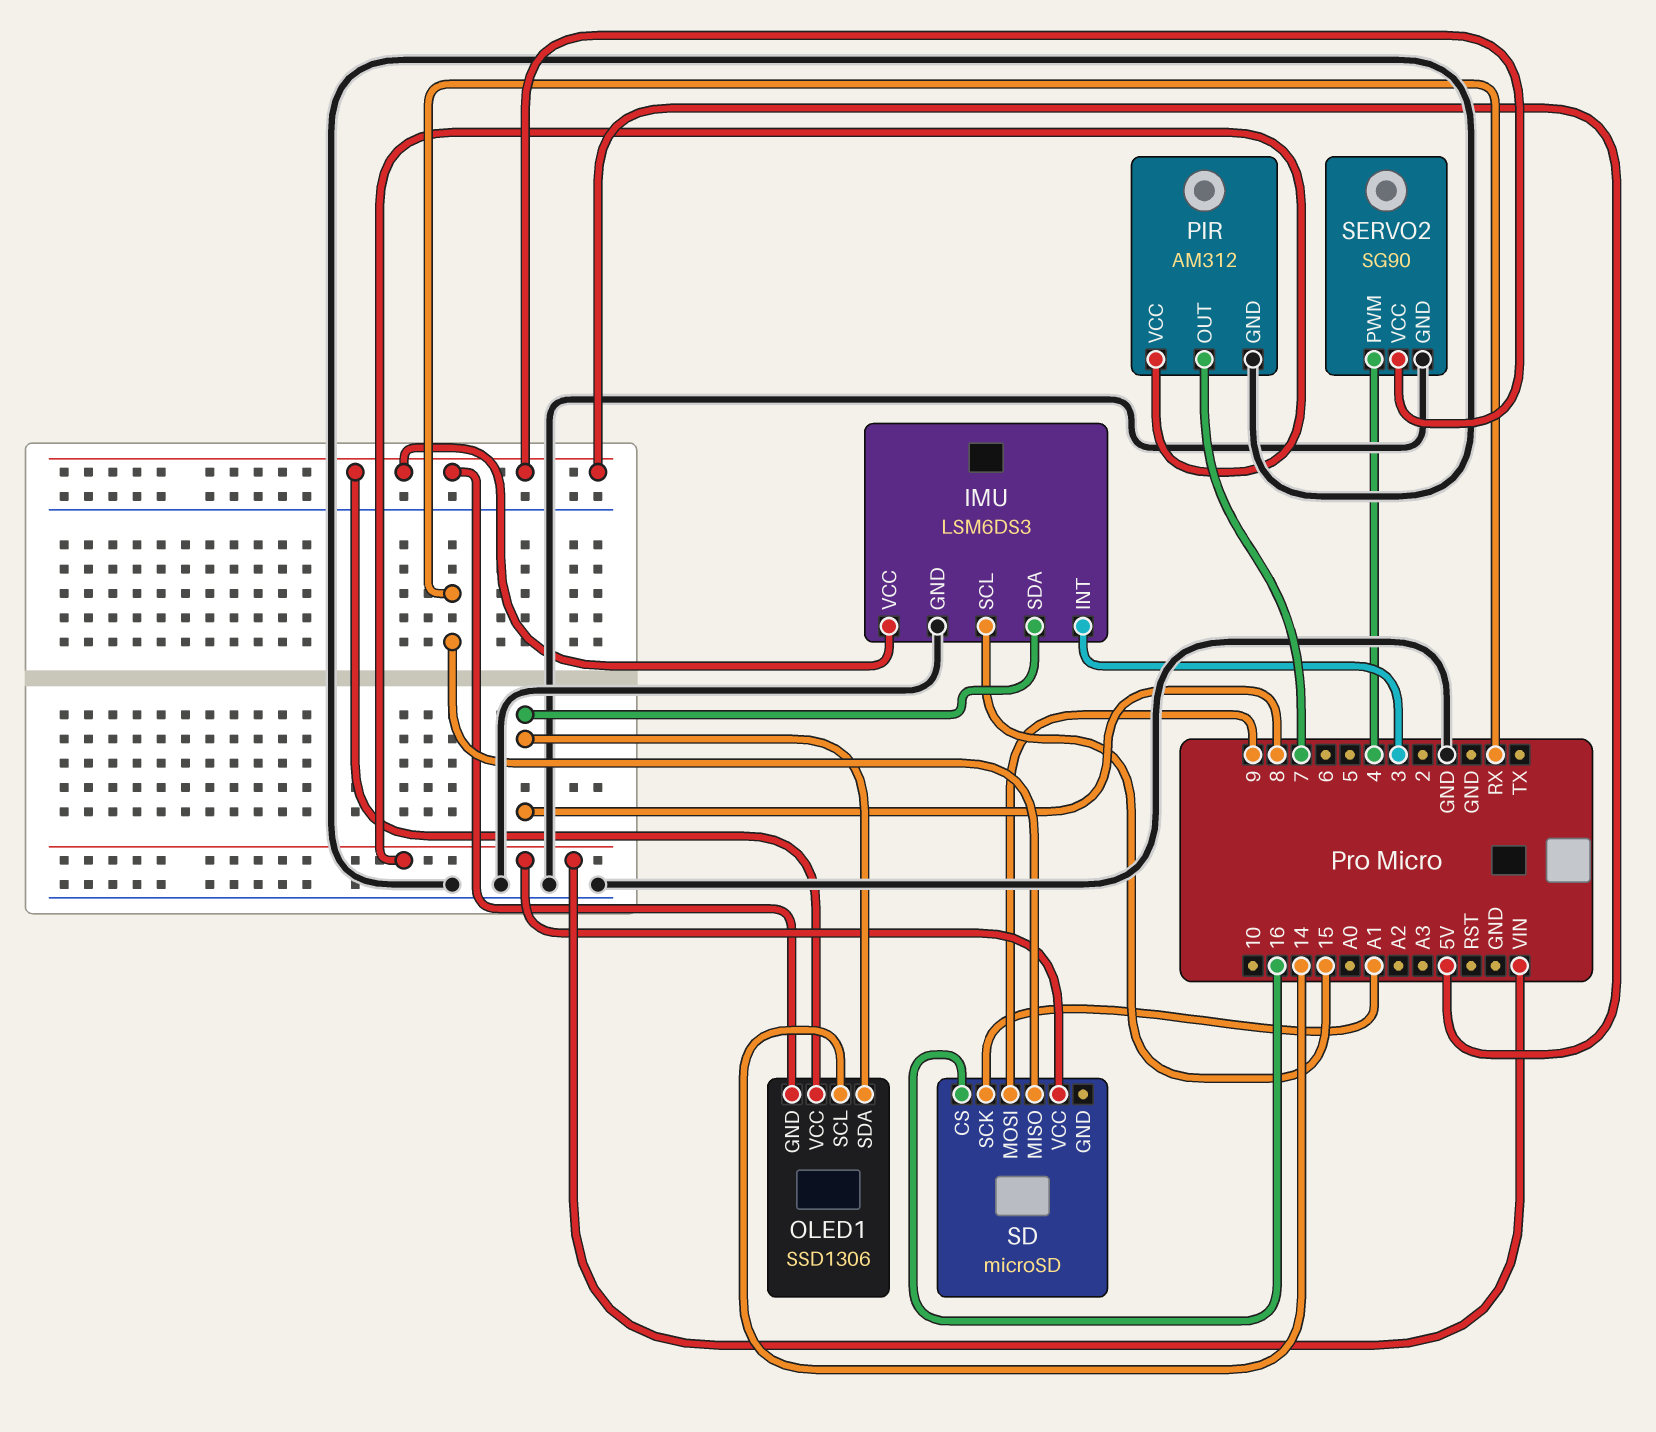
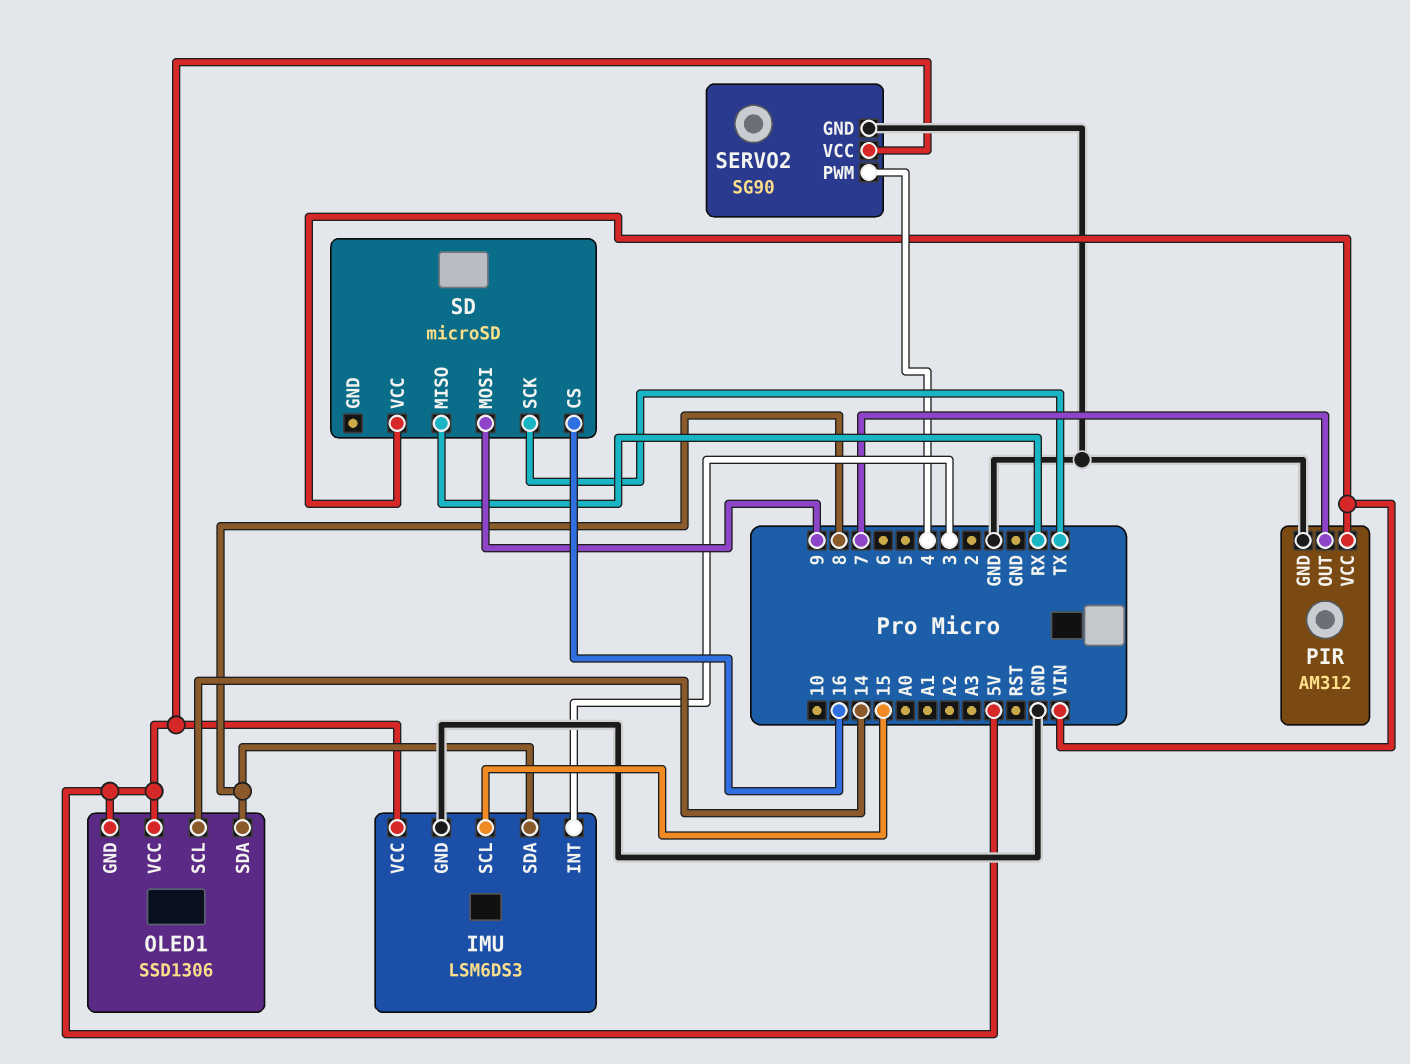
SD pin SCK: A1 -> TX

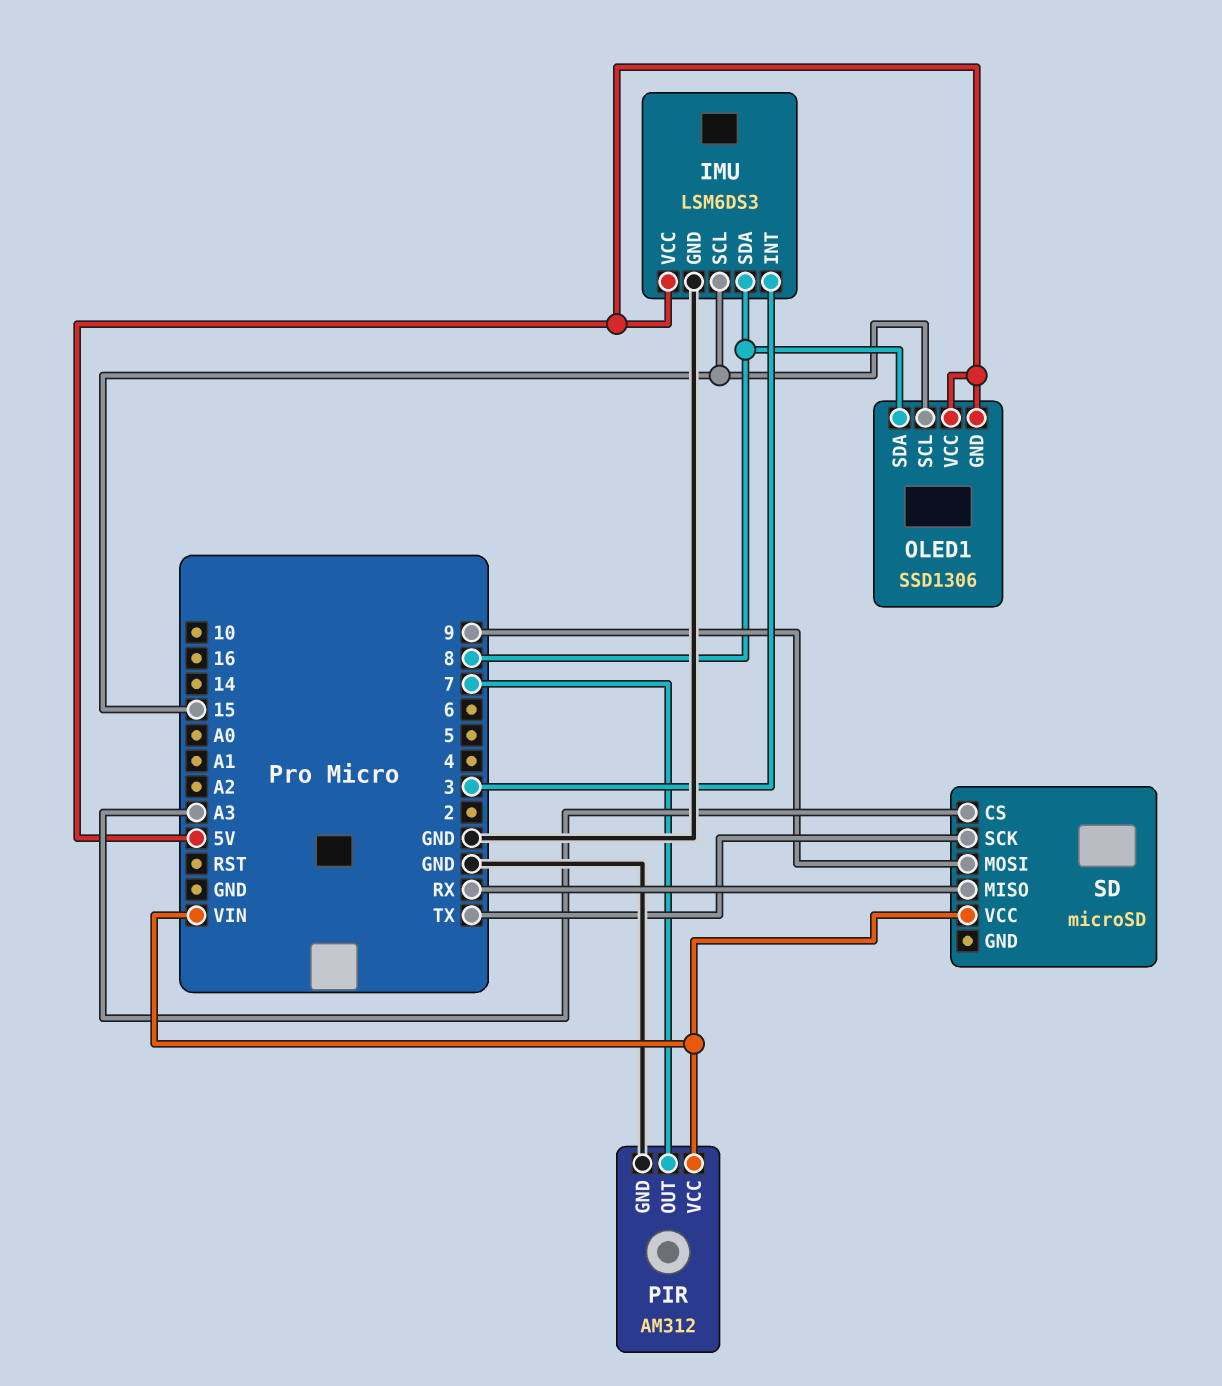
OLED1 pin SCL: 14 -> 15
SD pin CS: 16 -> A3
SERVO2: SG90 -> none
SERVO2 pin GND: GND -> none
SERVO2 pin PWM: 4 -> none
SERVO2 pin VCC: 5V -> none

